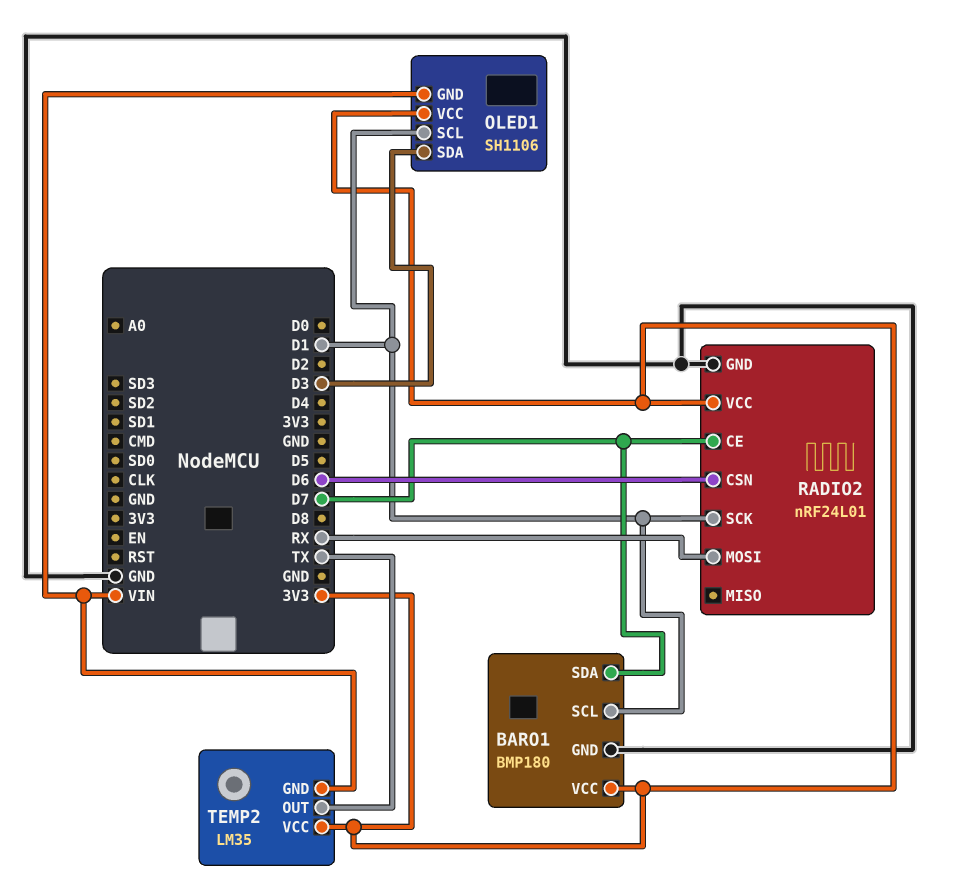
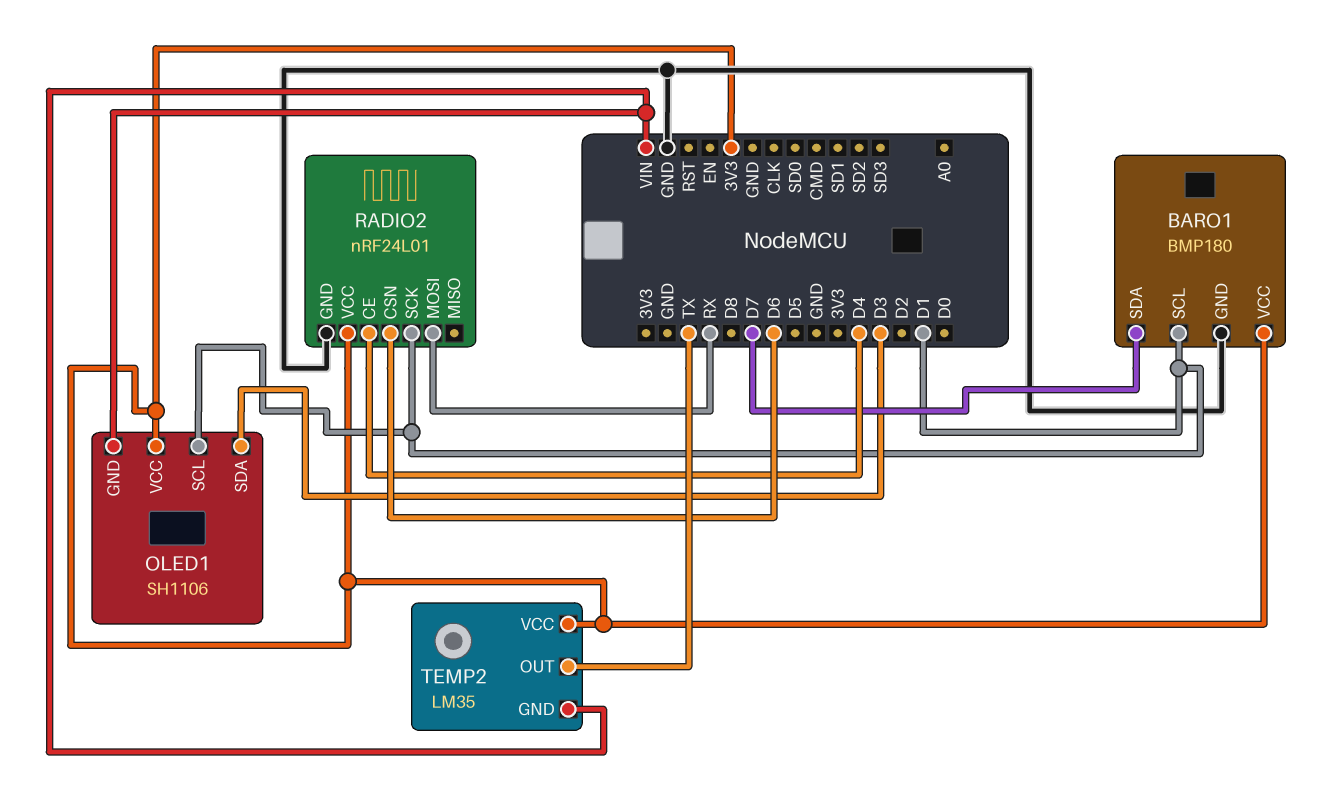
RADIO2 pin CE: D7 -> D4

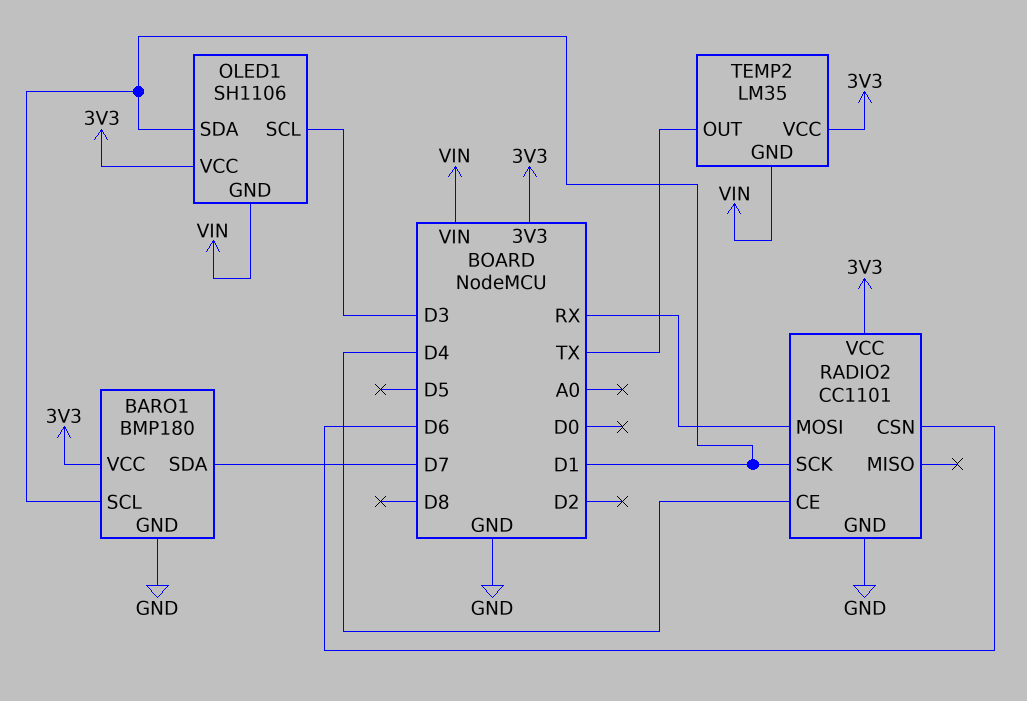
OLED1 pin SCL: D1 -> D3
OLED1 pin SDA: D3 -> D1
RADIO2: nRF24L01 -> CC1101

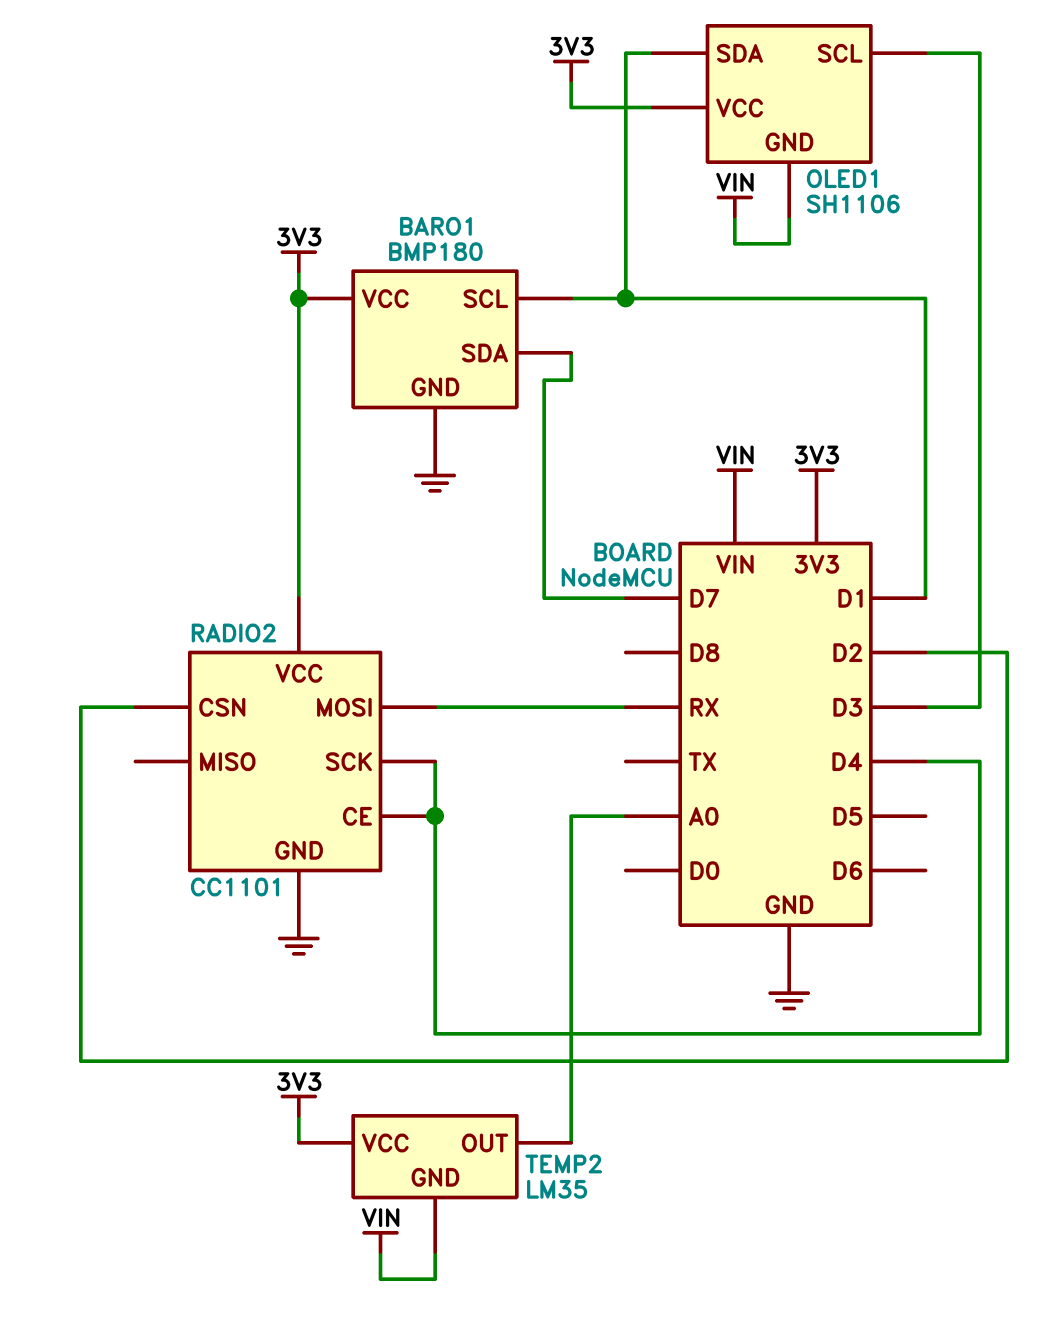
RADIO2 pin CSN: D6 -> D2
RADIO2 pin SCK: D1 -> D4
TEMP2 pin OUT: TX -> A0

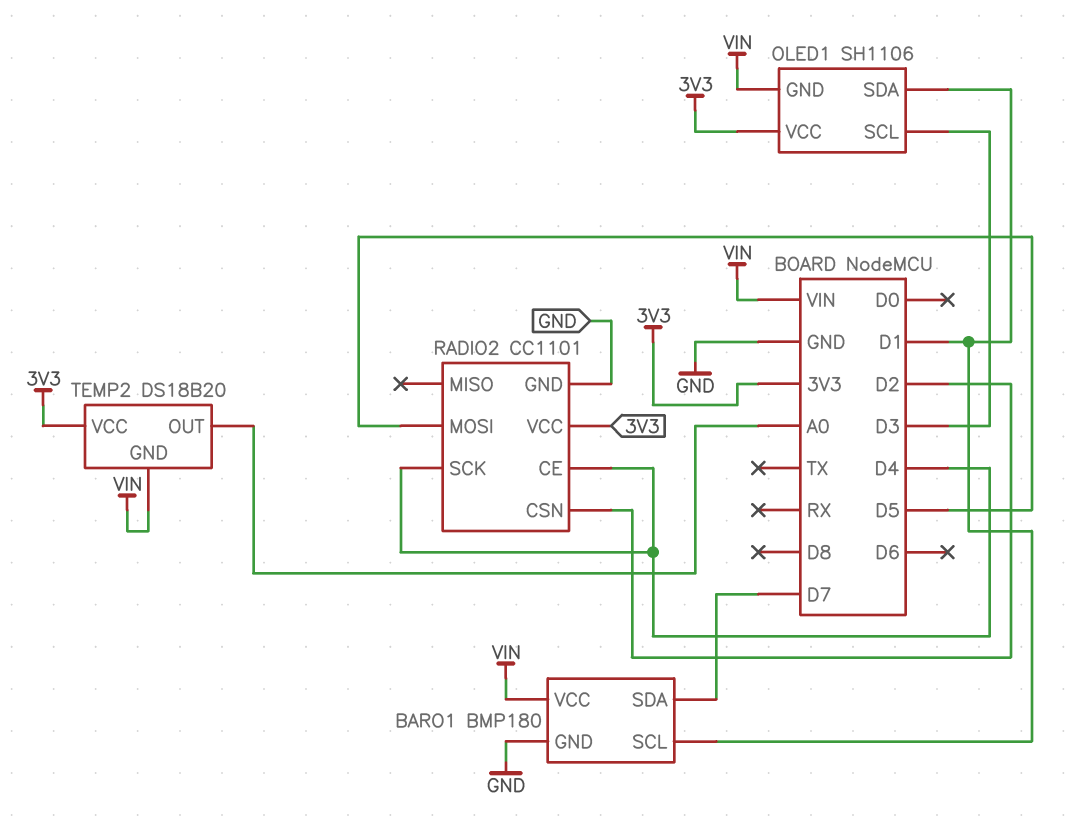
BARO1 pin VCC: 3V3 -> VIN
RADIO2 pin MOSI: RX -> D5
TEMP2: LM35 -> DS18B20

